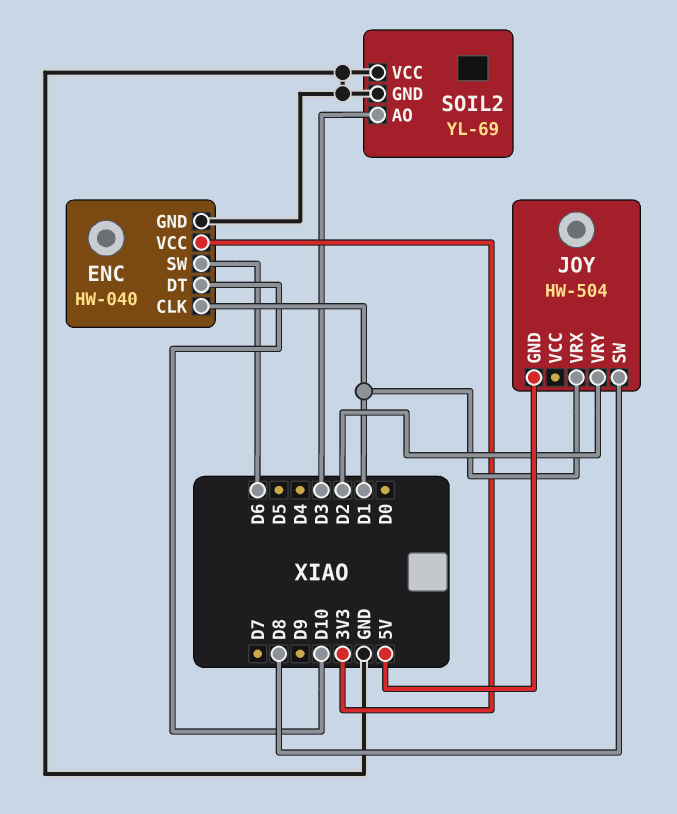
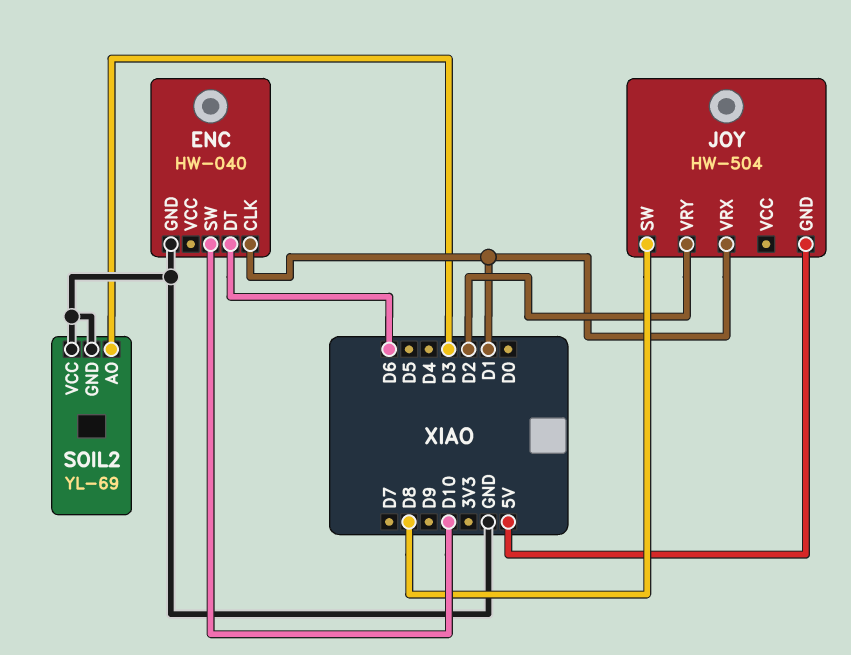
ENC pin DT: D10 -> D6
ENC pin SW: D6 -> D10
ENC pin VCC: 3V3 -> none

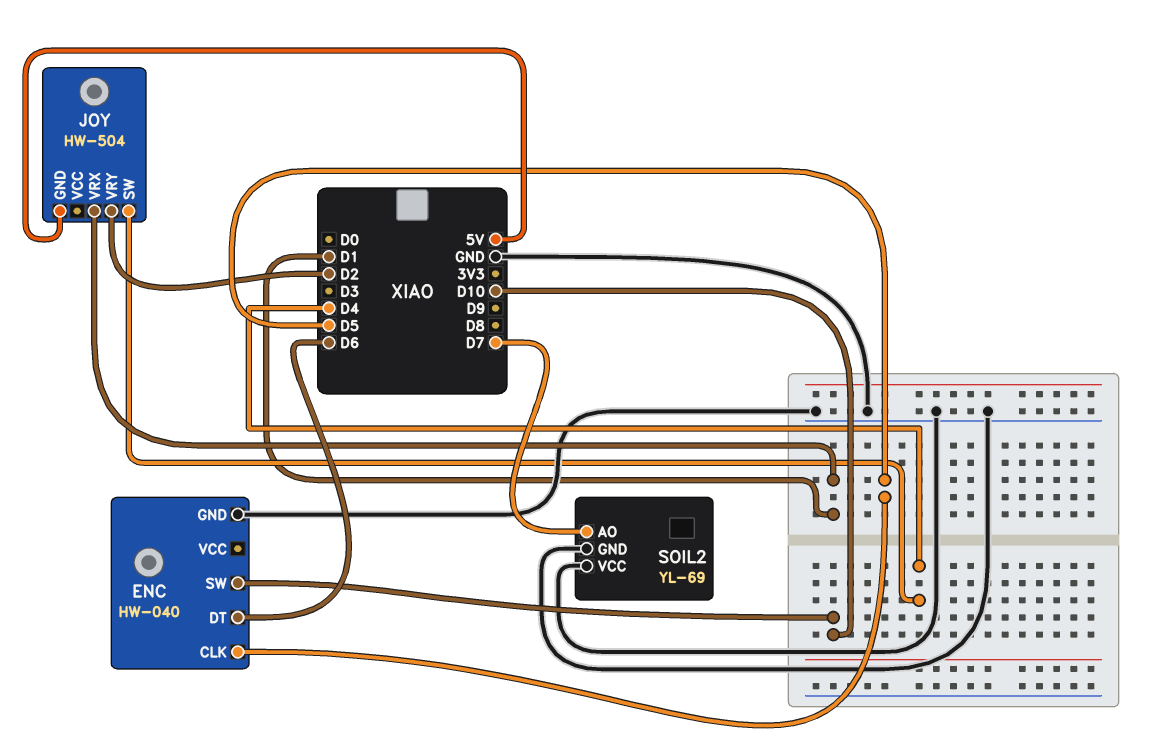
ENC pin CLK: D1 -> D5
JOY pin SW: D8 -> D4
SOIL2 pin AO: D3 -> D7

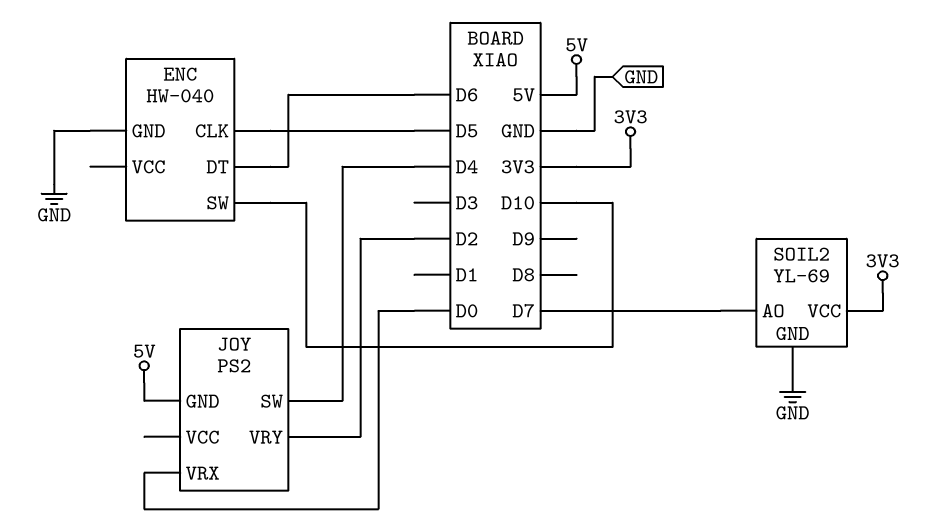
JOY: HW-504 -> PS2
JOY pin VRX: D1 -> D0
SOIL2 pin VCC: GND -> 3V3

